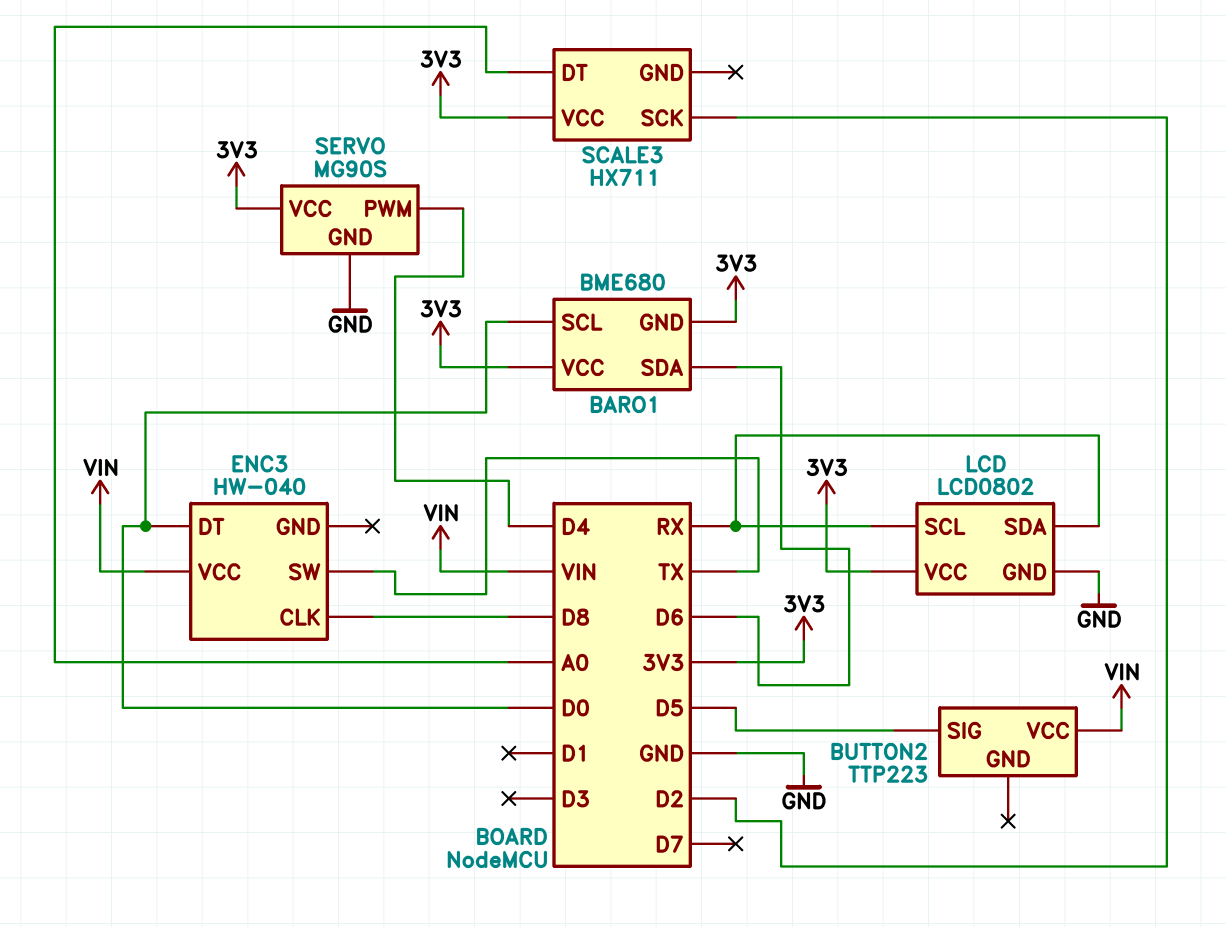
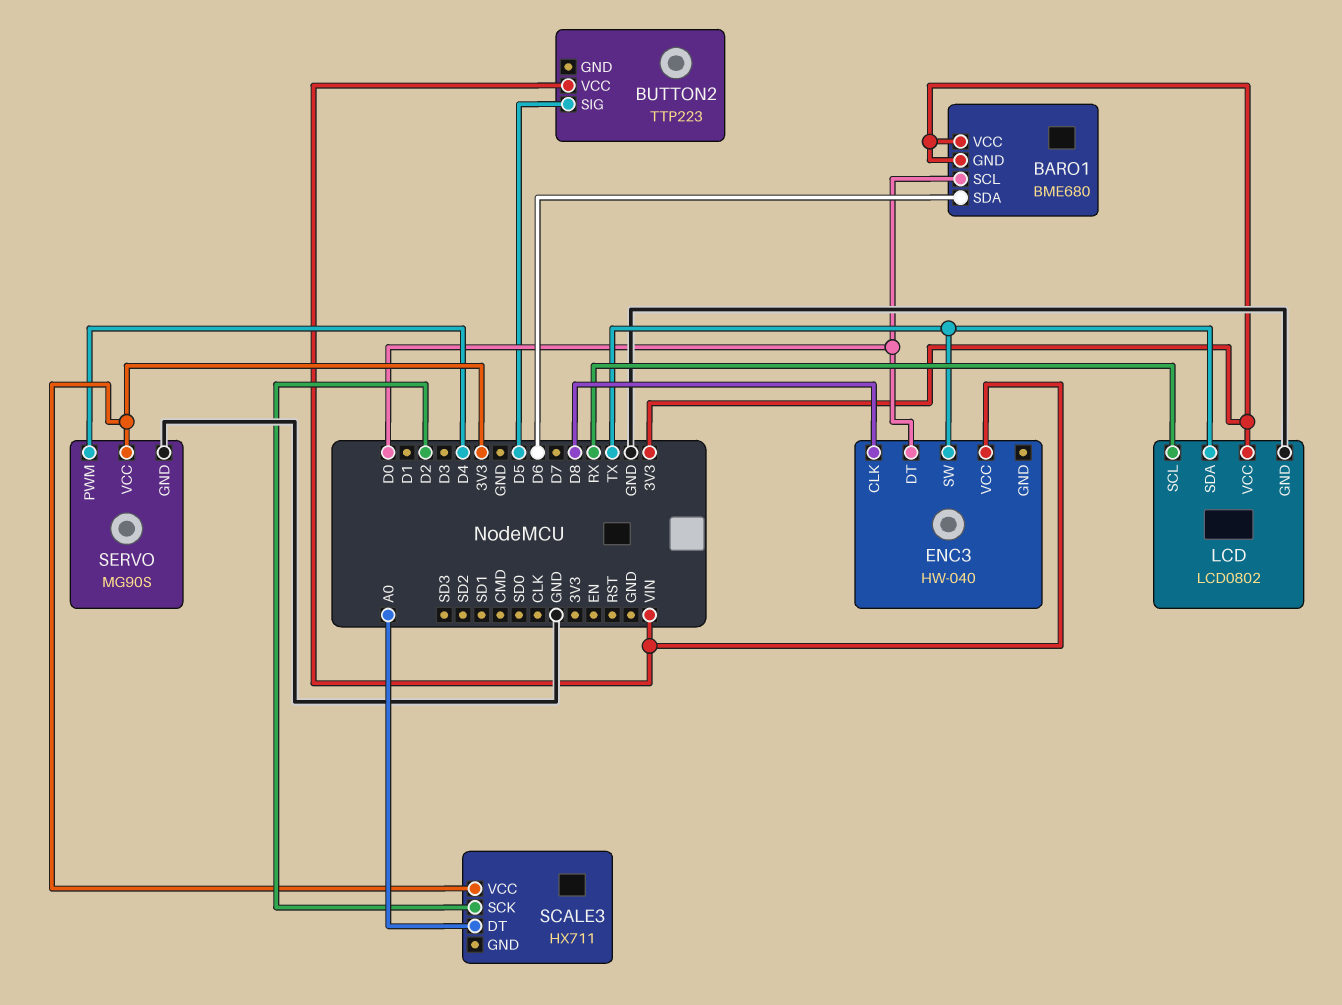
LCD pin SDA: RX -> TX

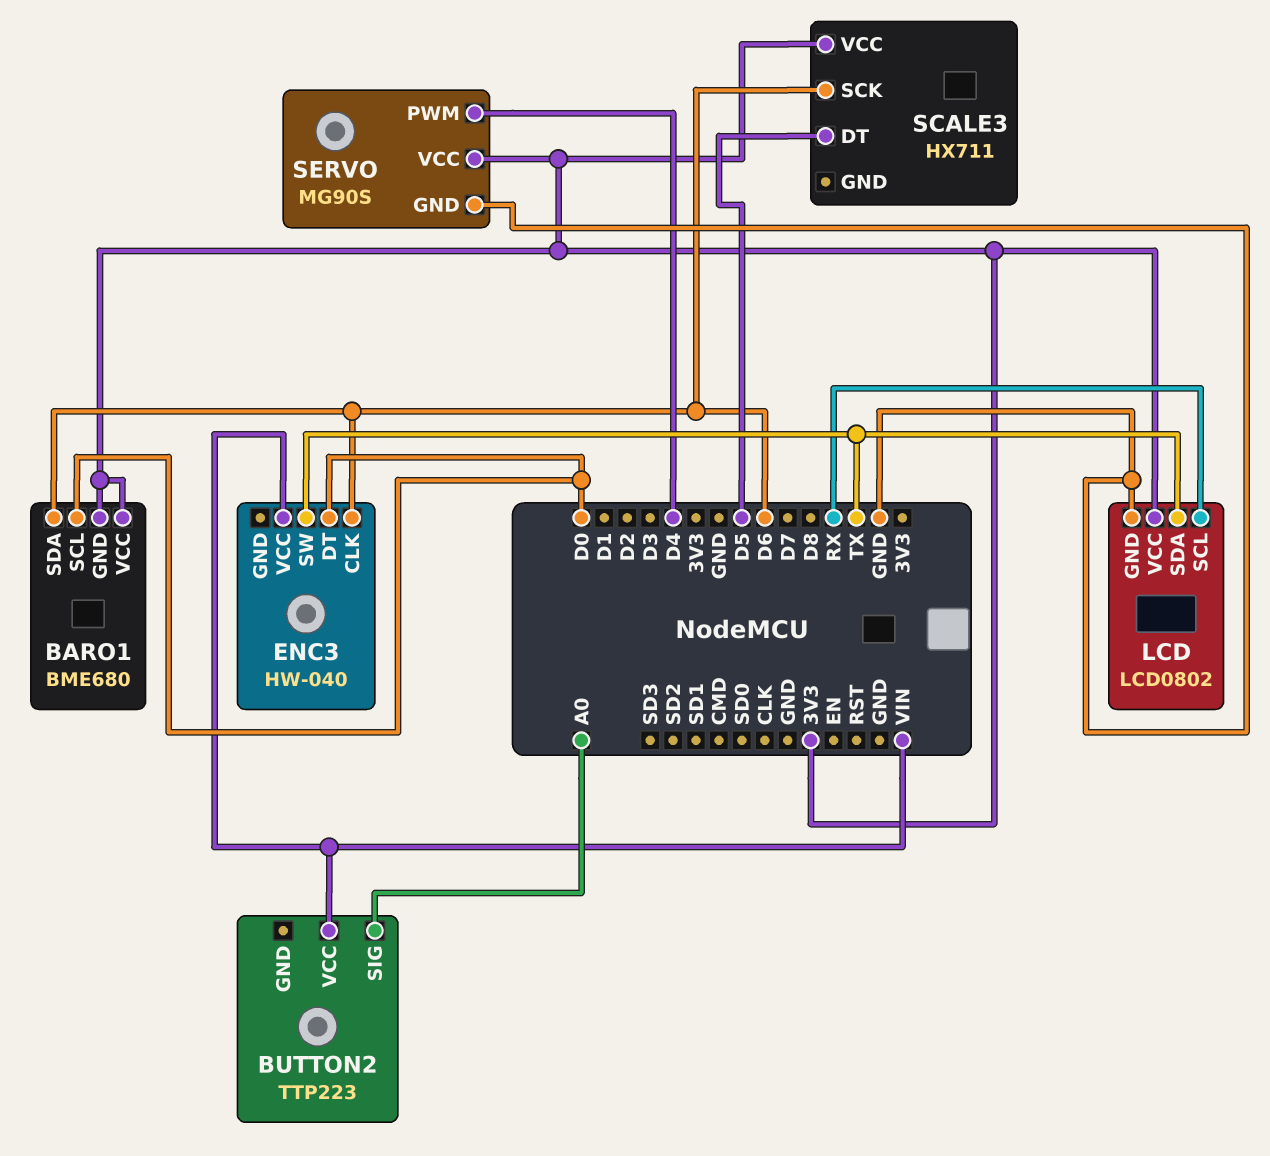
BUTTON2 pin SIG: D5 -> A0
ENC3 pin CLK: D8 -> D6
SCALE3 pin DT: A0 -> D5
SCALE3 pin SCK: D2 -> D6

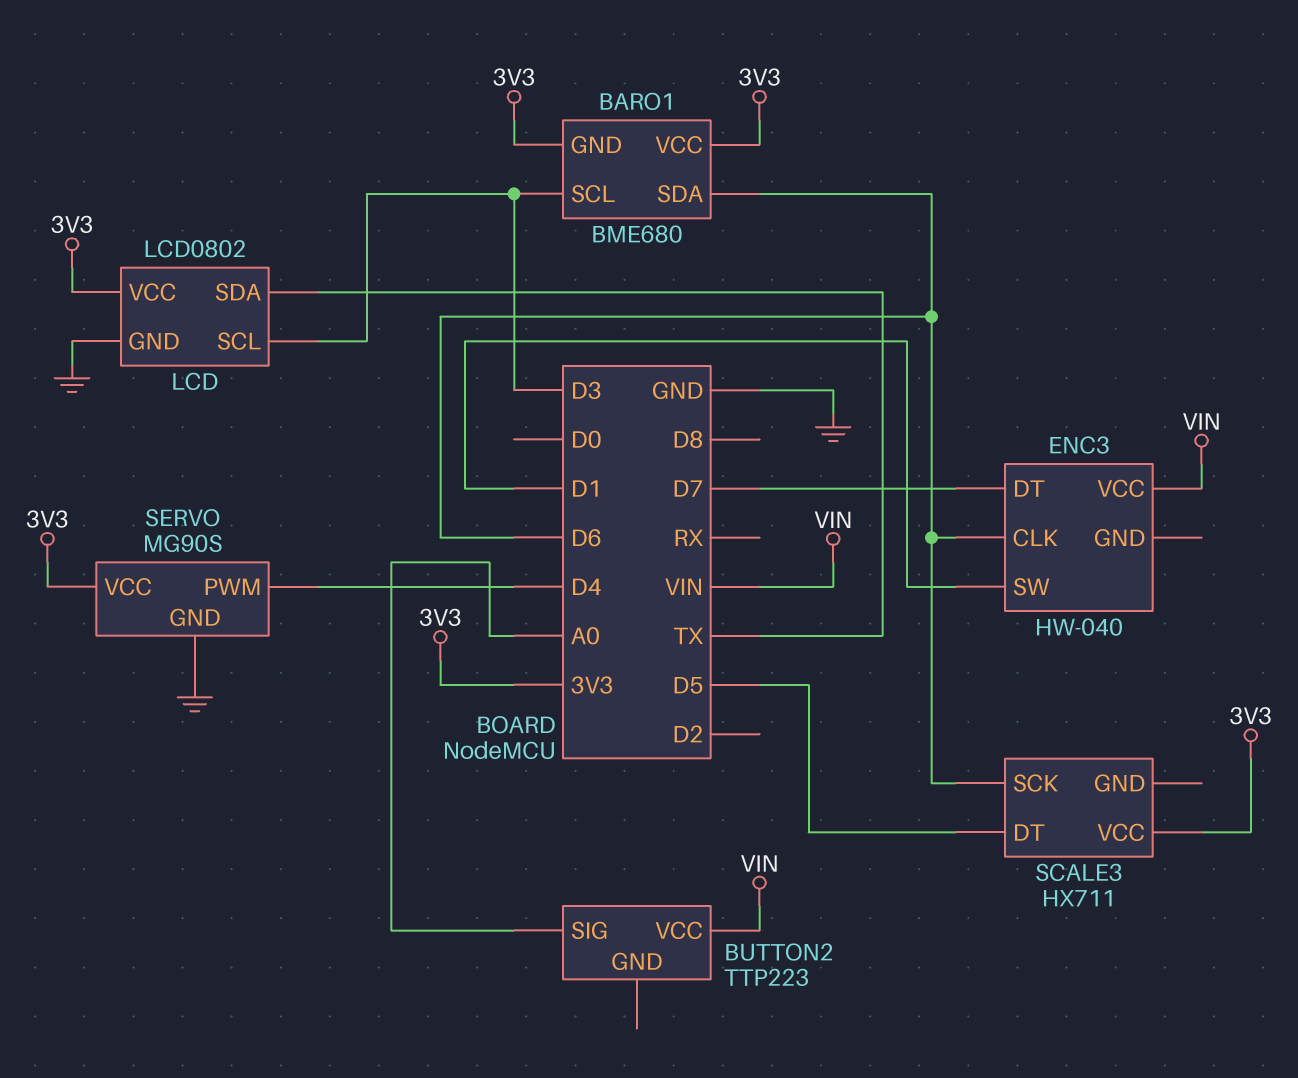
BARO1 pin SCL: D0 -> D3
ENC3 pin DT: D0 -> D7
ENC3 pin SW: TX -> D1
LCD pin SCL: RX -> D3

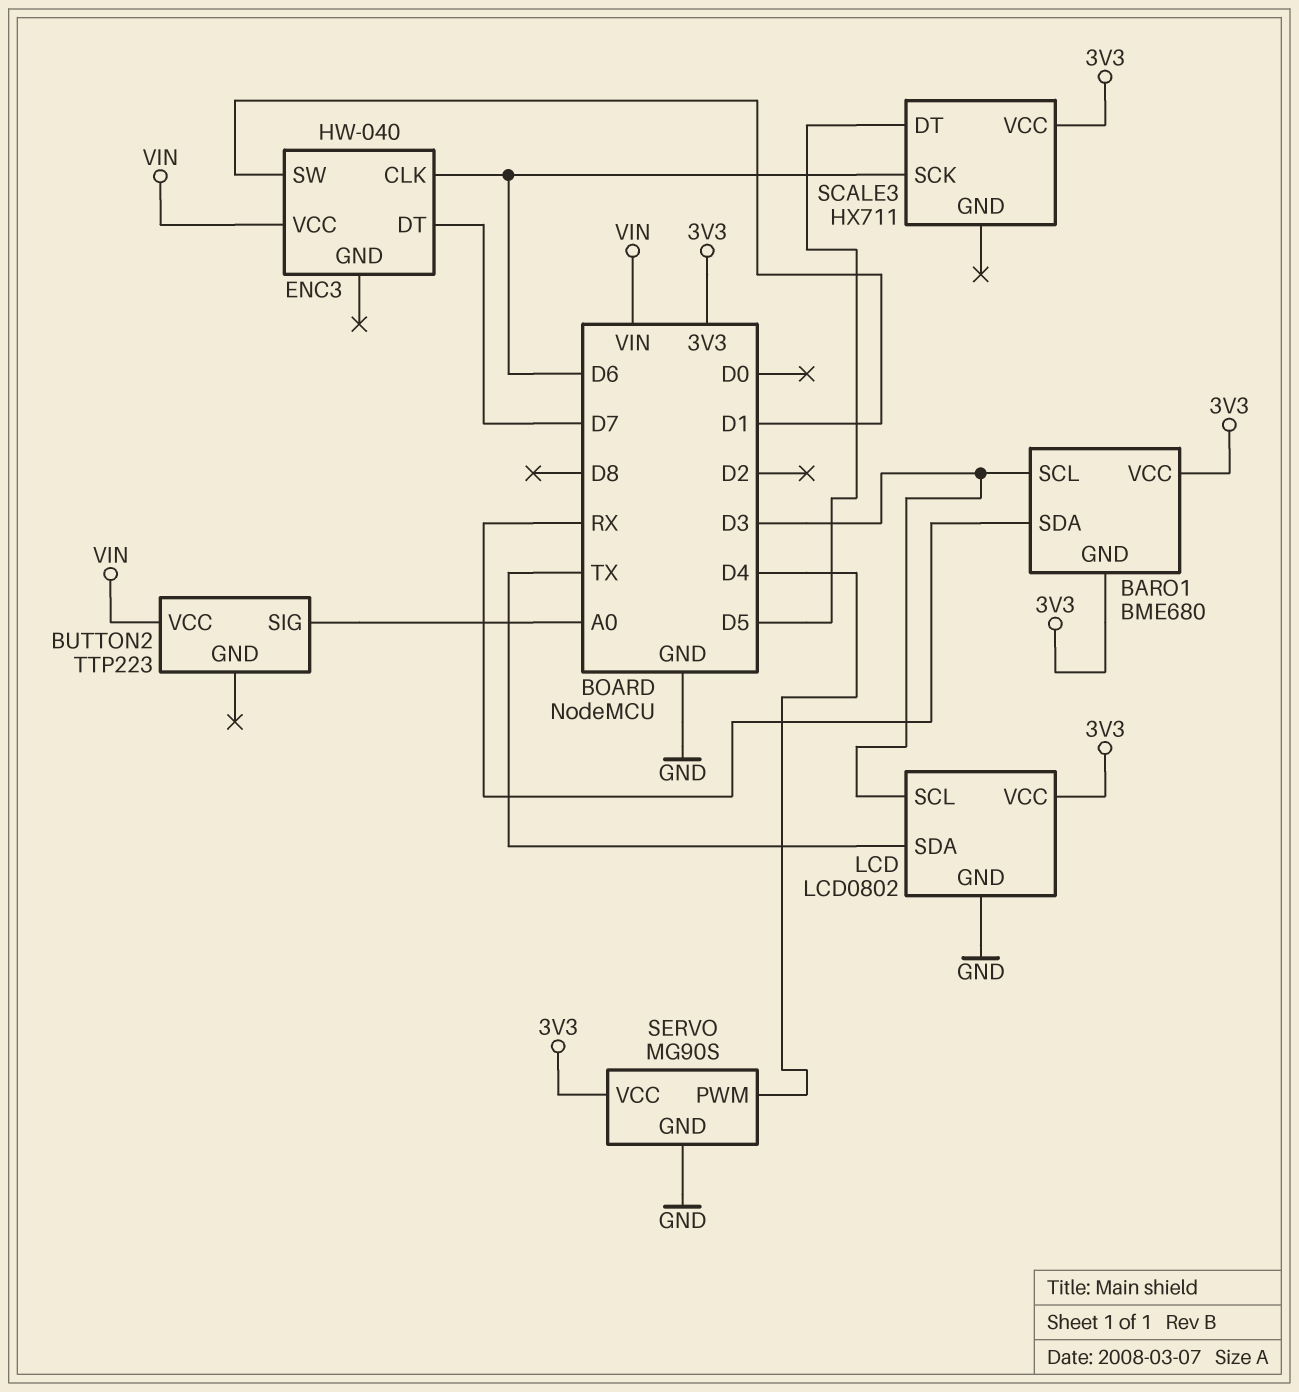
BARO1 pin SDA: D6 -> RX

